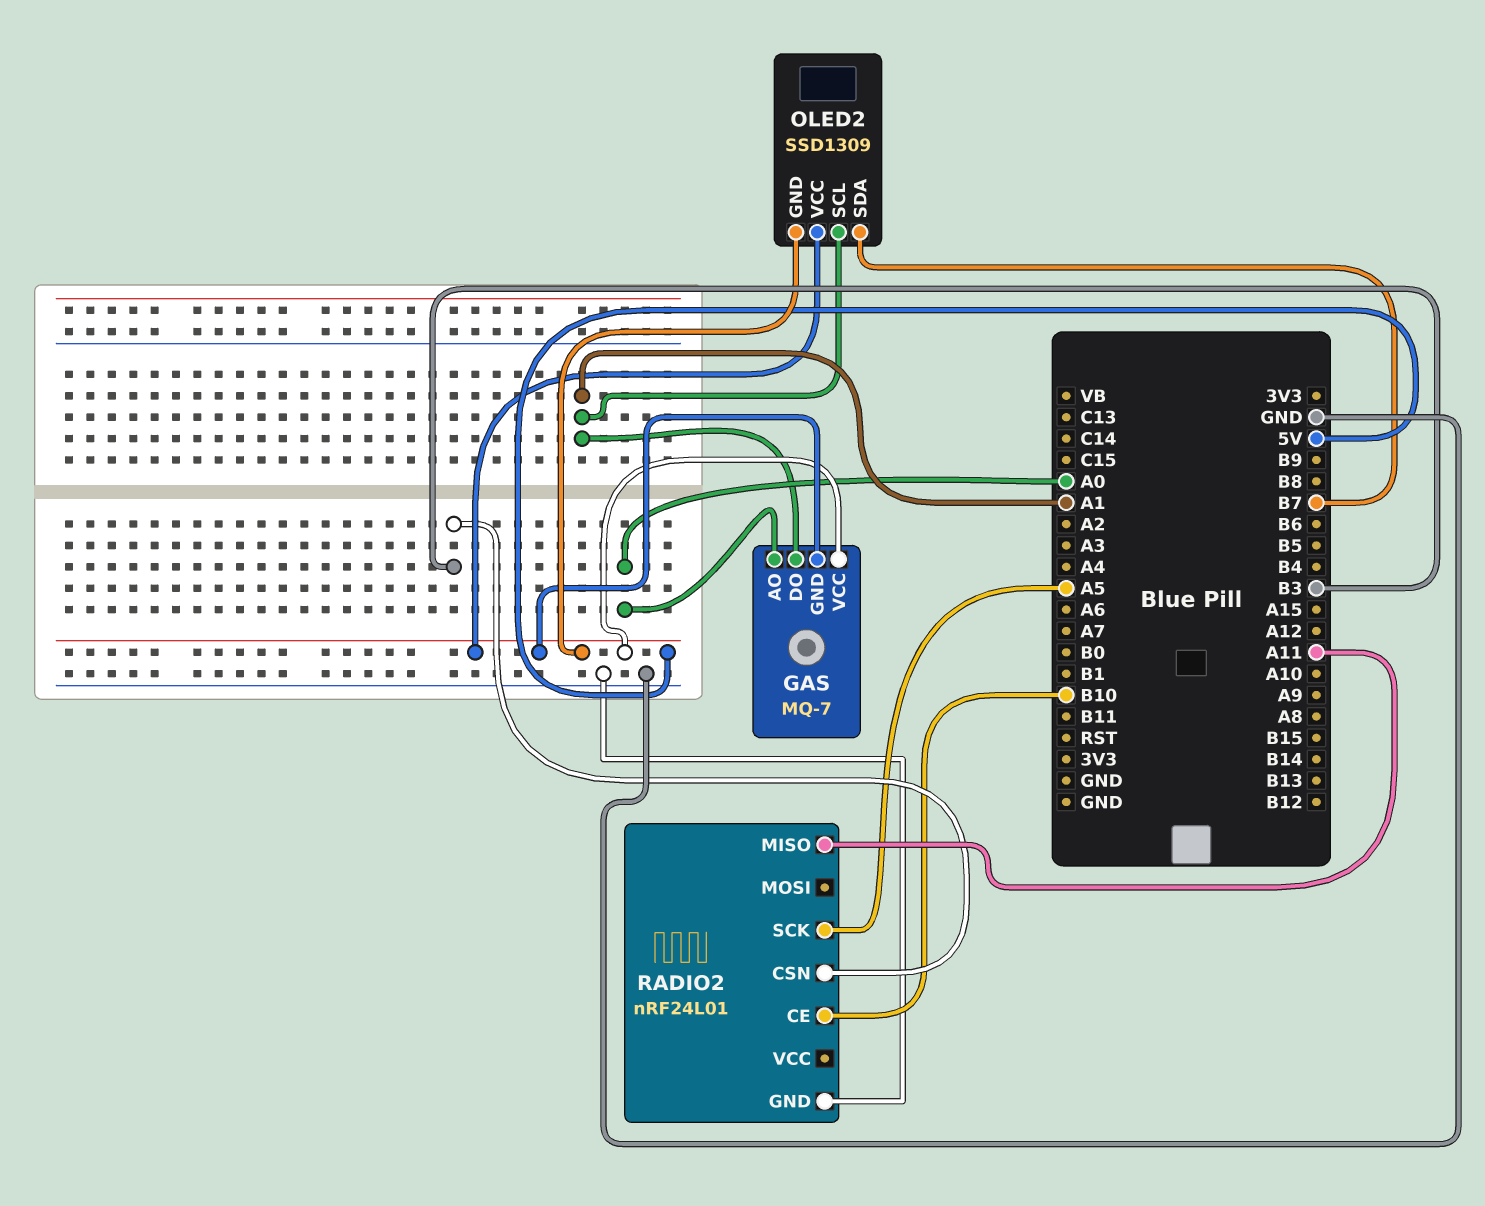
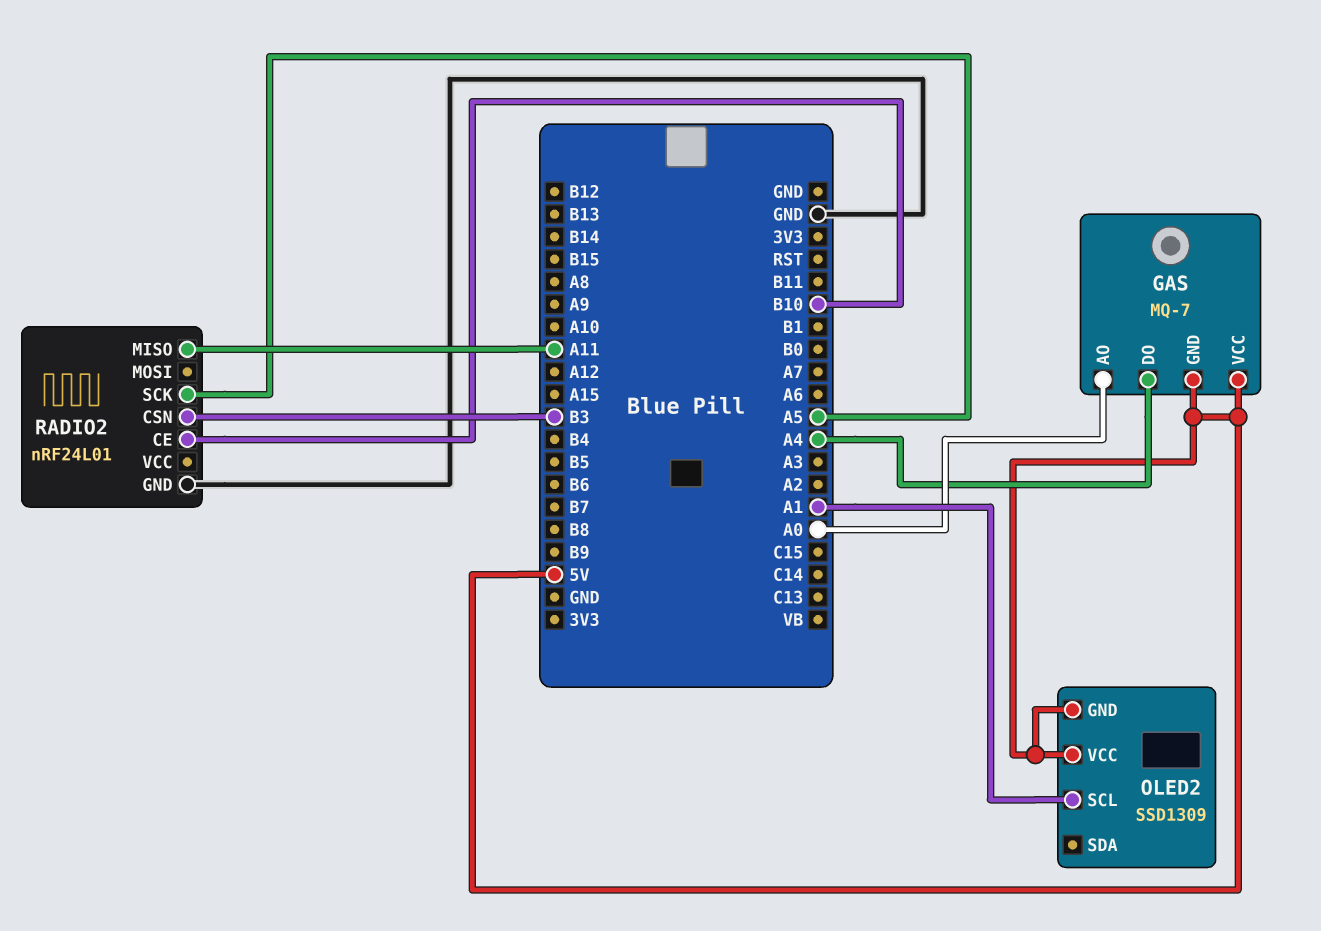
GAS pin DO: A1 -> A4
OLED2 pin SDA: B7 -> none

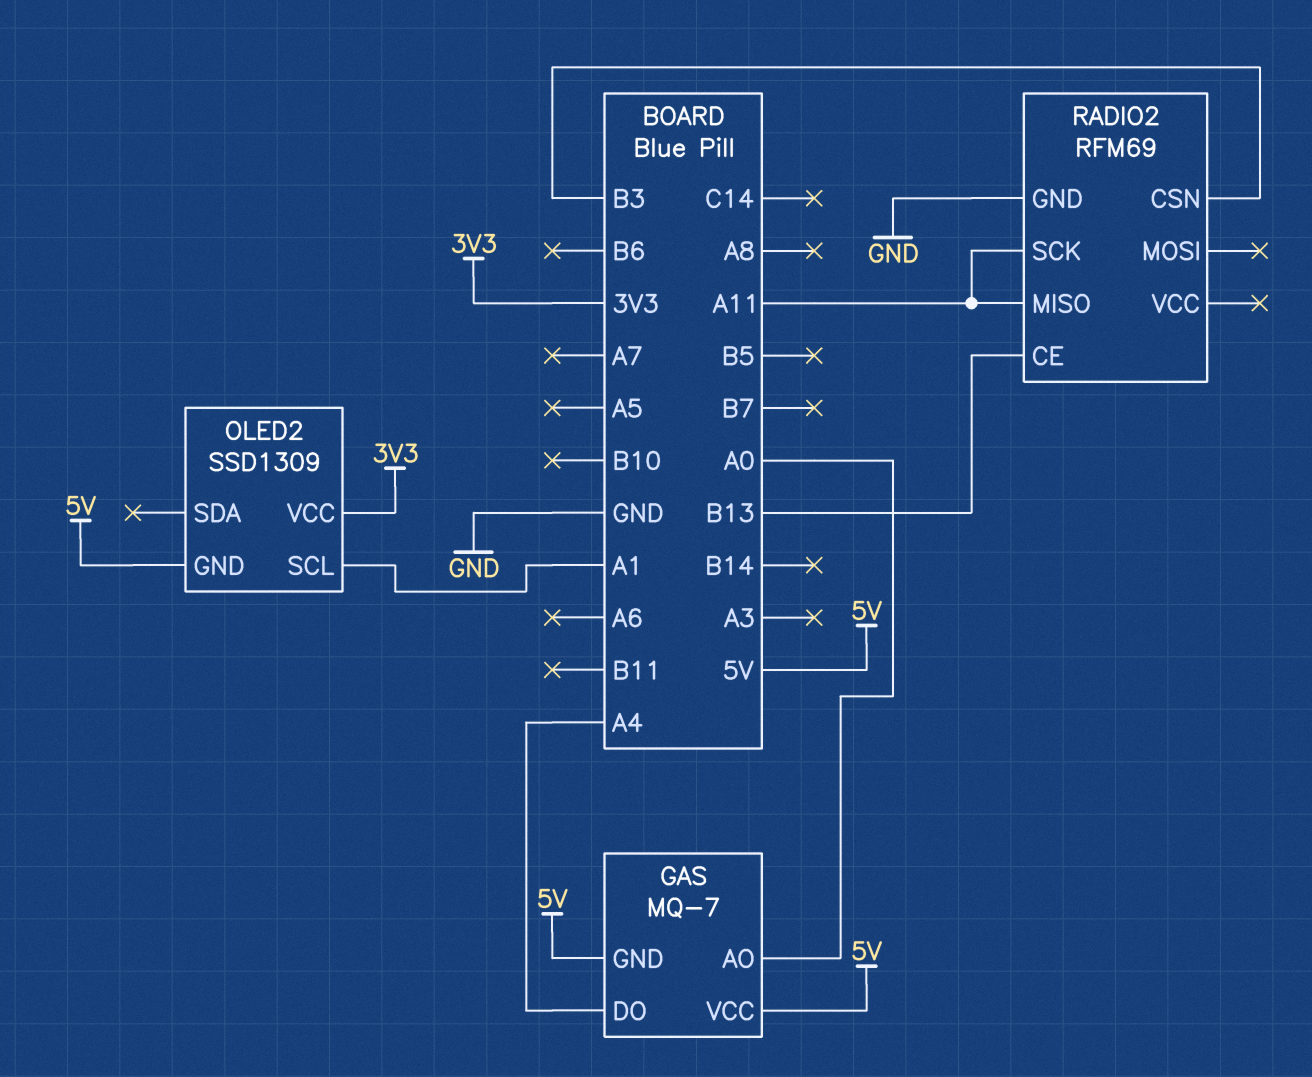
OLED2 pin VCC: 5V -> 3V3
RADIO2: nRF24L01 -> RFM69
RADIO2 pin CE: B10 -> B13
RADIO2 pin SCK: A5 -> A11

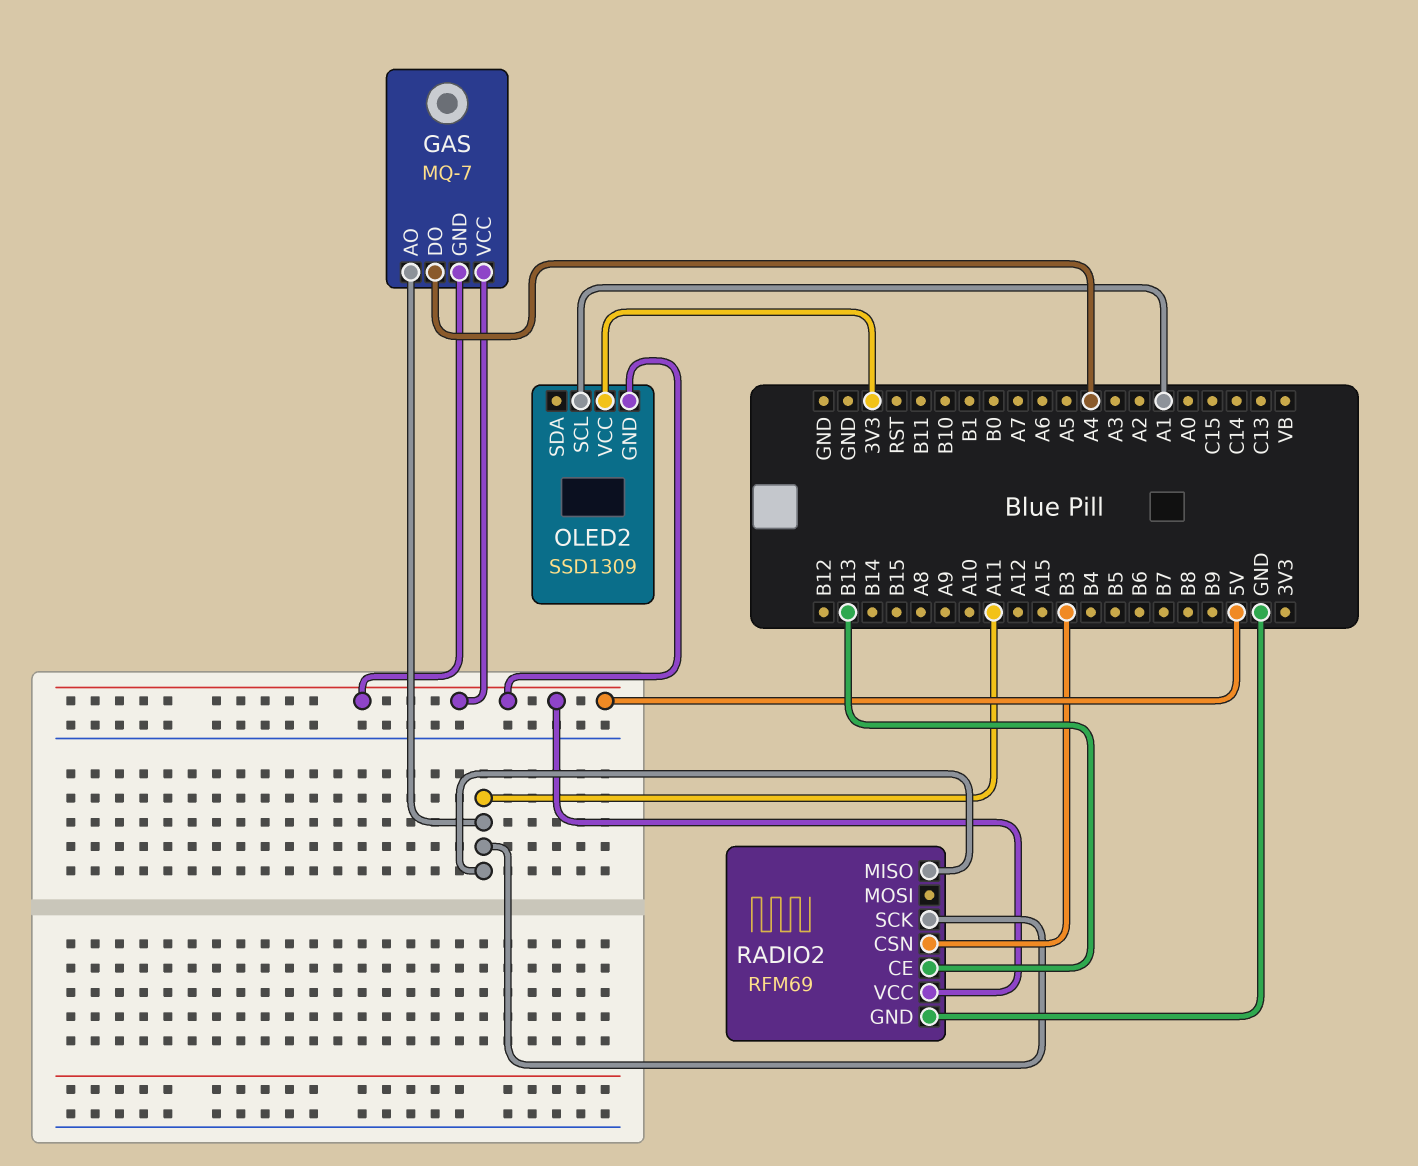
GAS pin AO: A0 -> A11
RADIO2 pin VCC: none -> 5V

